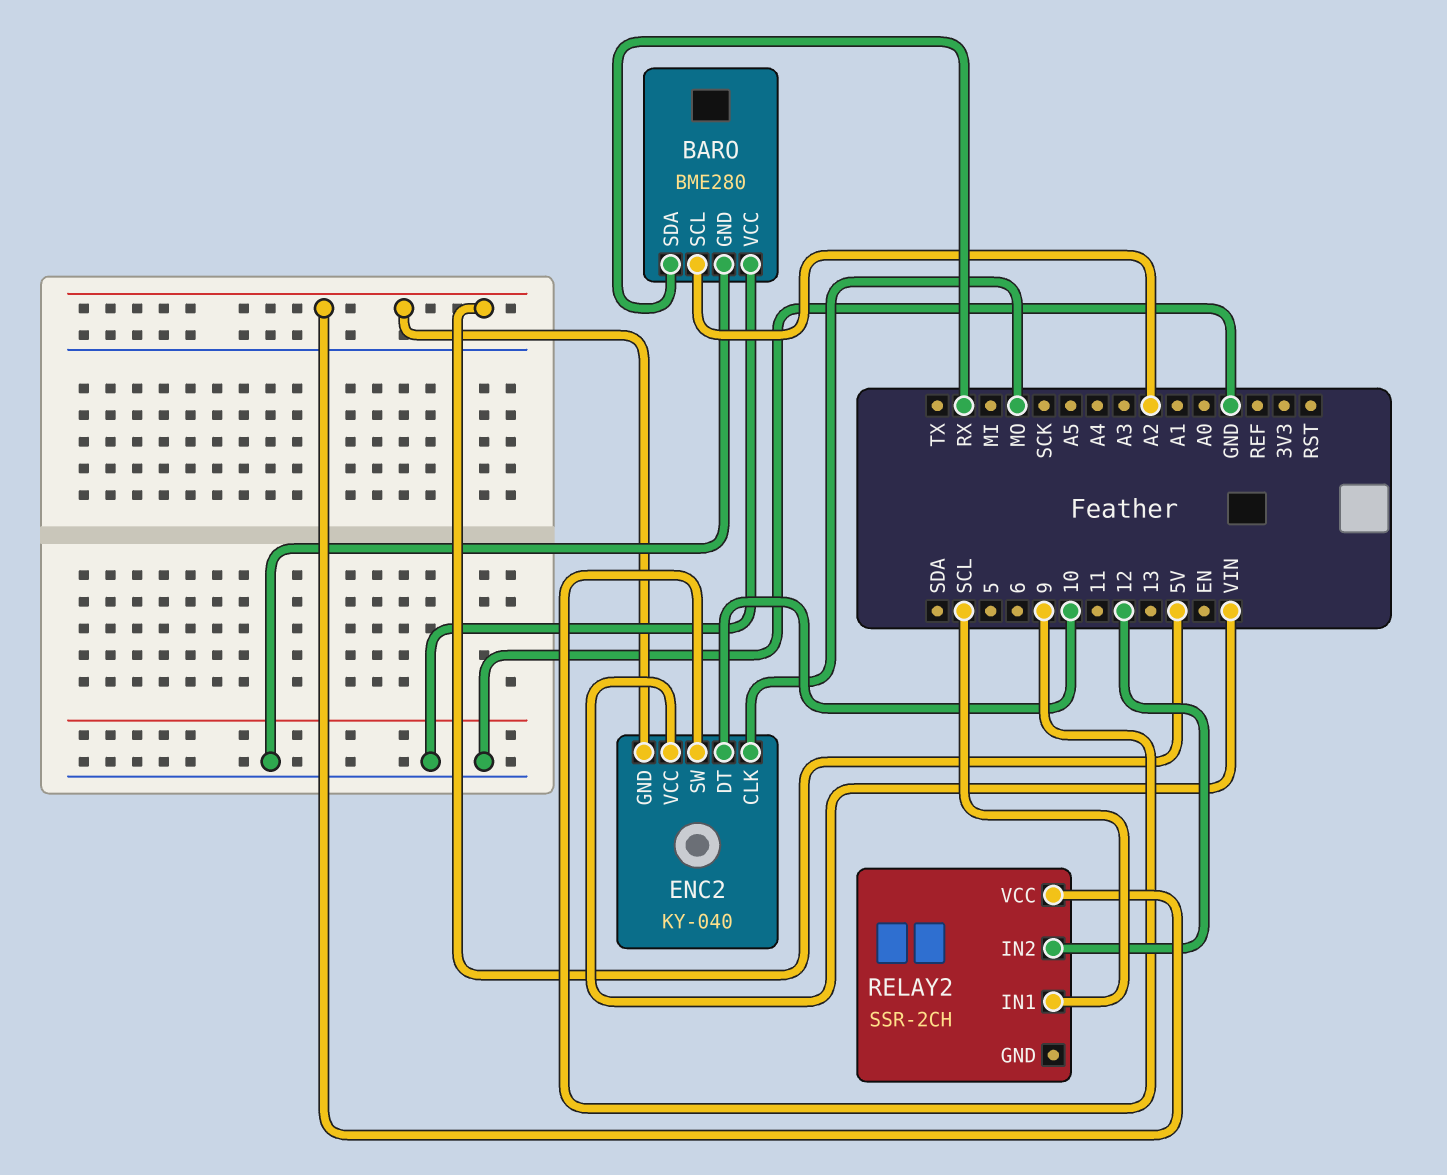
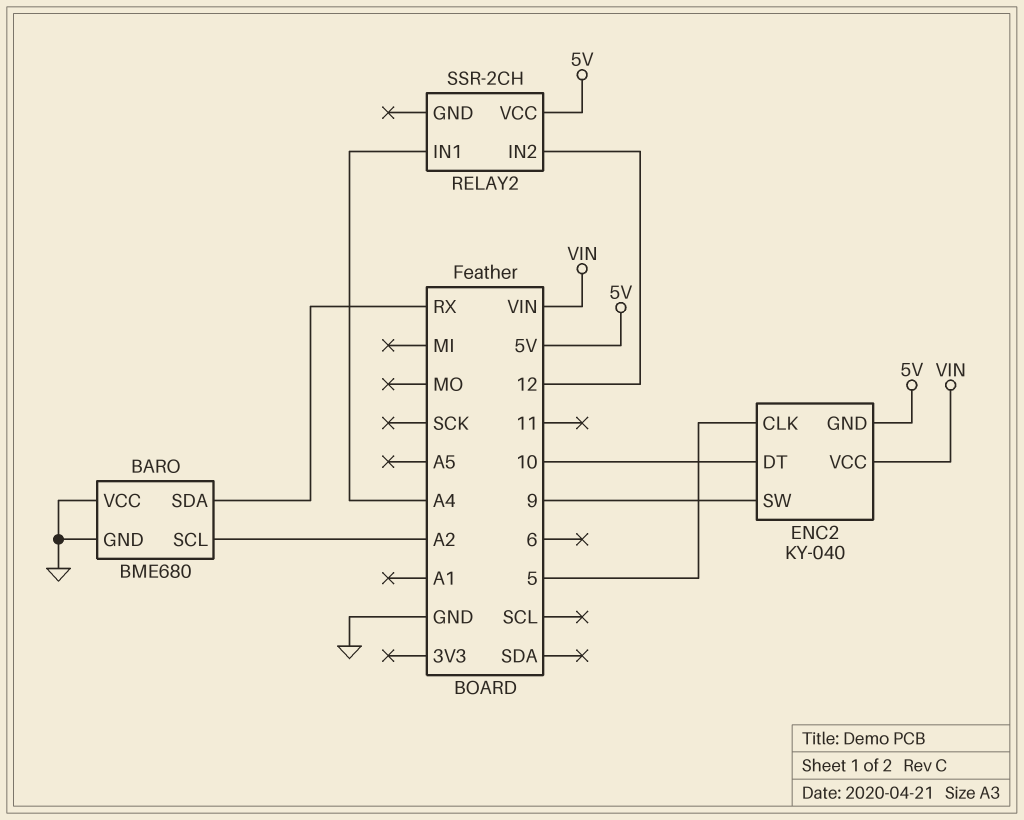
BARO: BME280 -> BME680
ENC2 pin CLK: MO -> 5
RELAY2 pin IN1: SCL -> A4

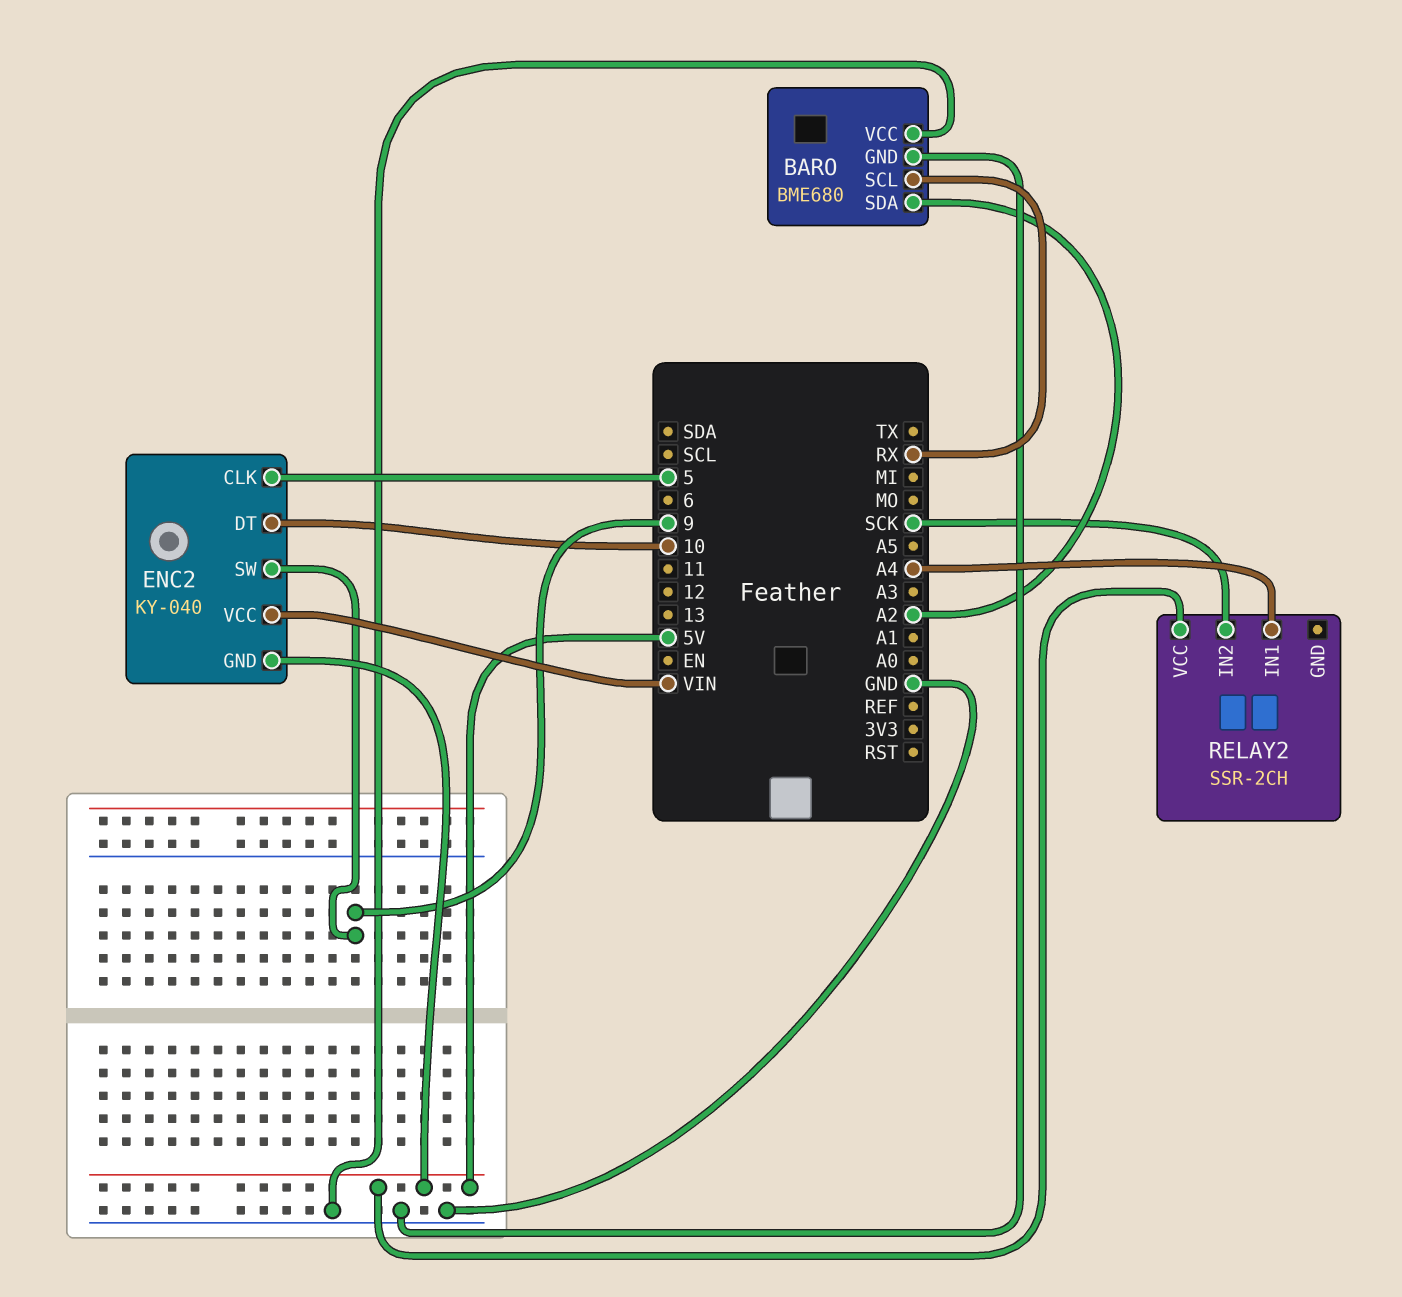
BARO pin SCL: A2 -> RX
BARO pin SDA: RX -> A2
RELAY2 pin IN2: 12 -> SCK

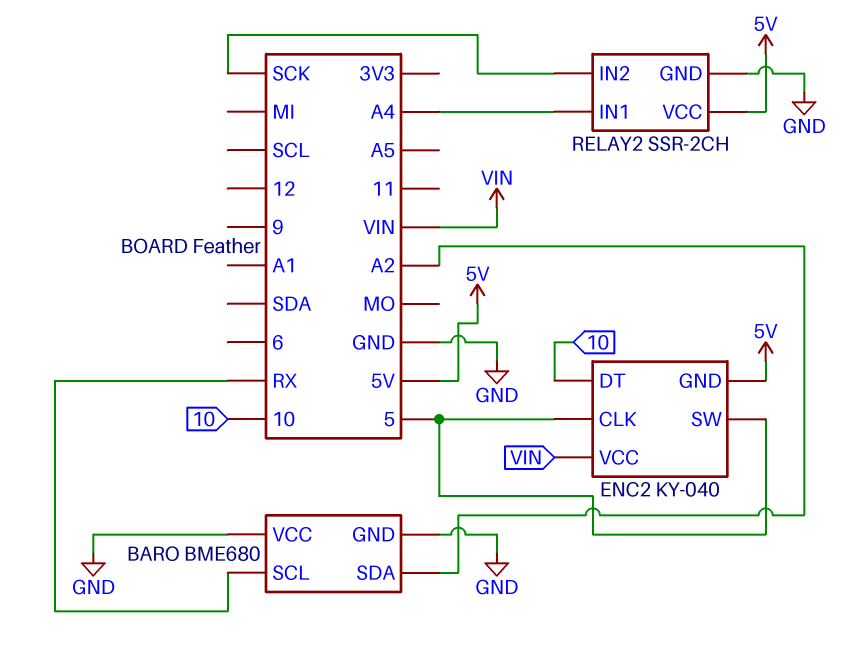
ENC2 pin SW: 9 -> 5
RELAY2 pin GND: none -> GND

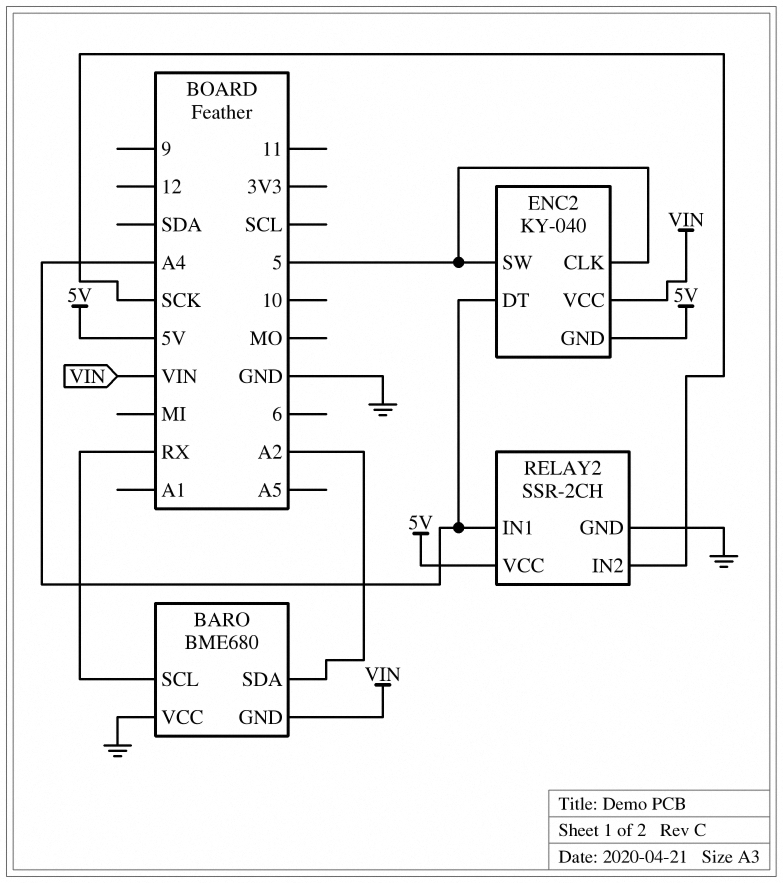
BARO pin GND: GND -> VIN
ENC2 pin DT: 10 -> A4

